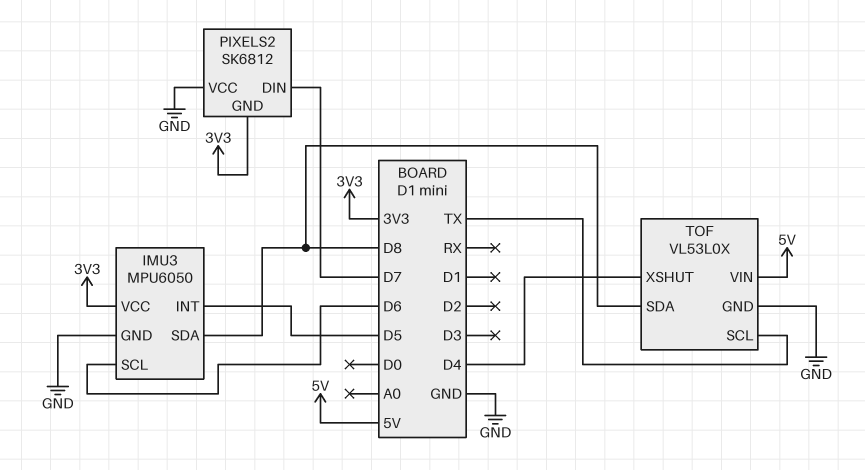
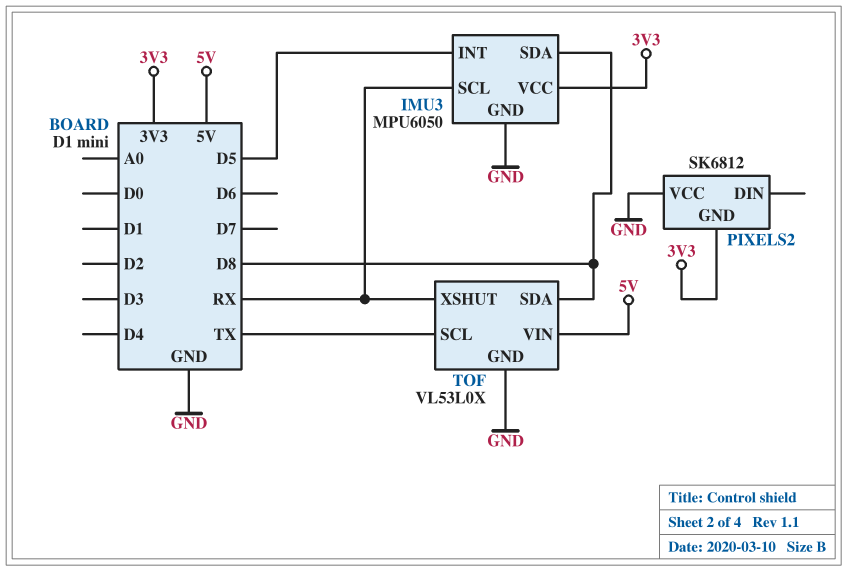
IMU3 pin SCL: D6 -> RX
PIXELS2 pin DIN: D7 -> none
TOF pin XSHUT: D4 -> RX

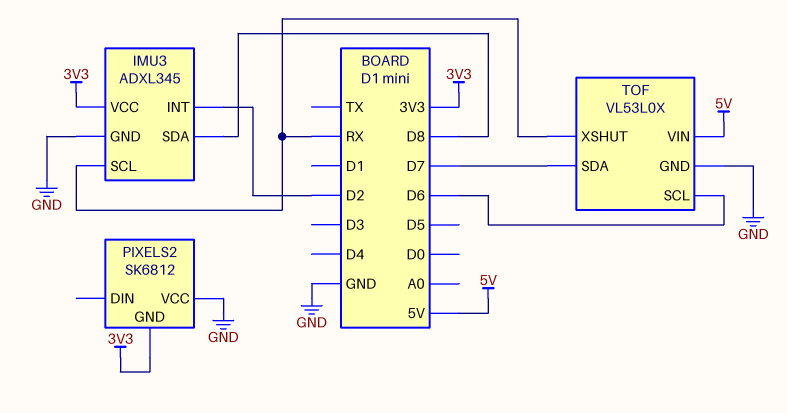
IMU3: MPU6050 -> ADXL345
IMU3 pin INT: D5 -> D2
TOF pin SCL: TX -> D6
TOF pin SDA: D8 -> D7

